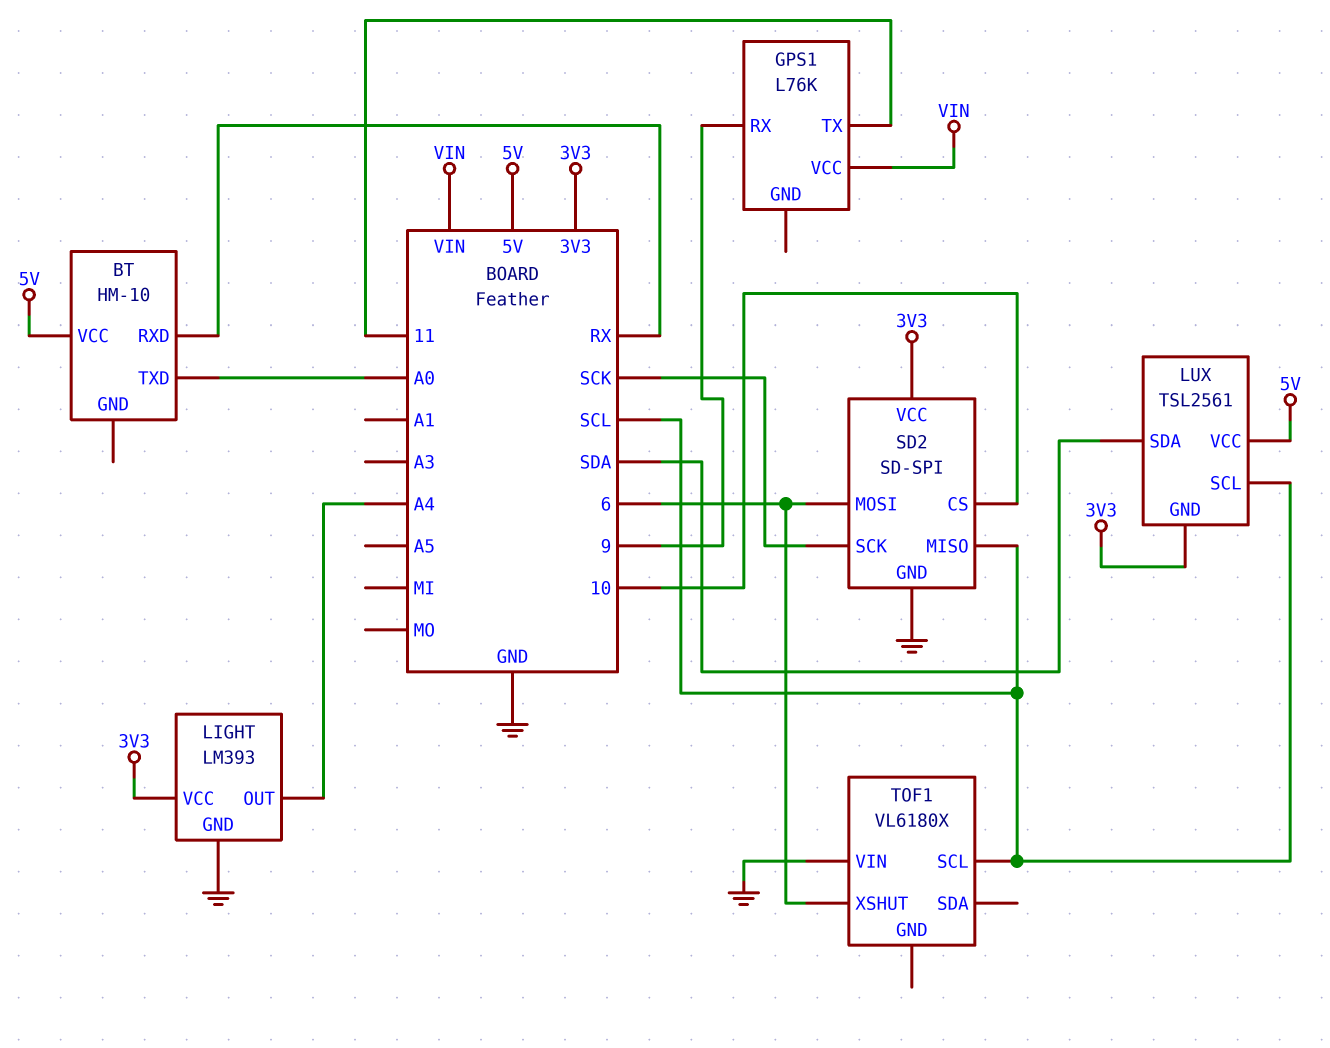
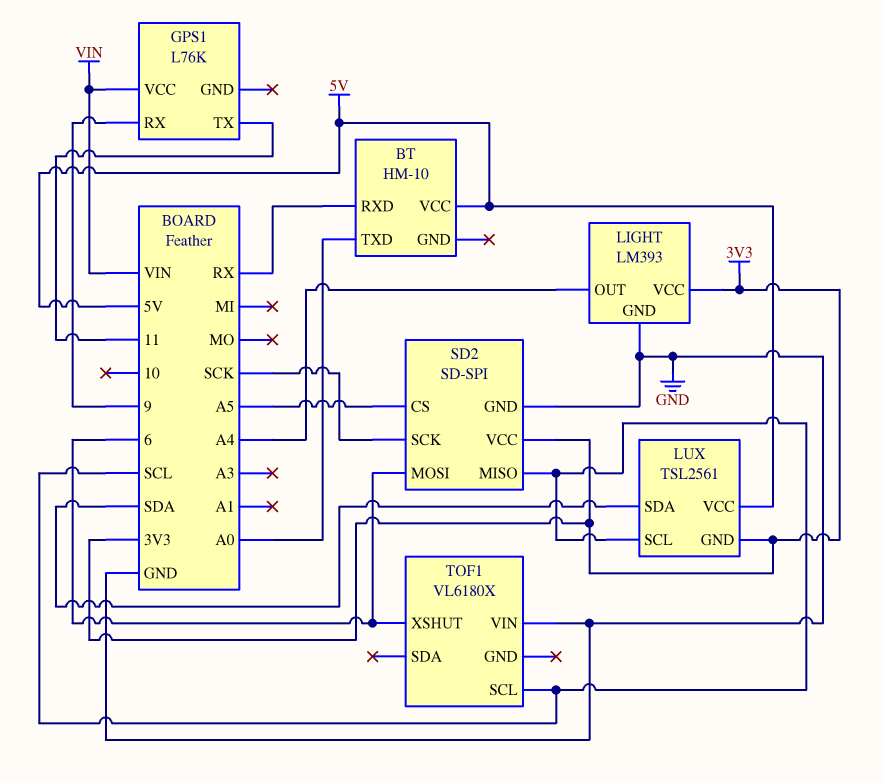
SD2 pin CS: 10 -> A5

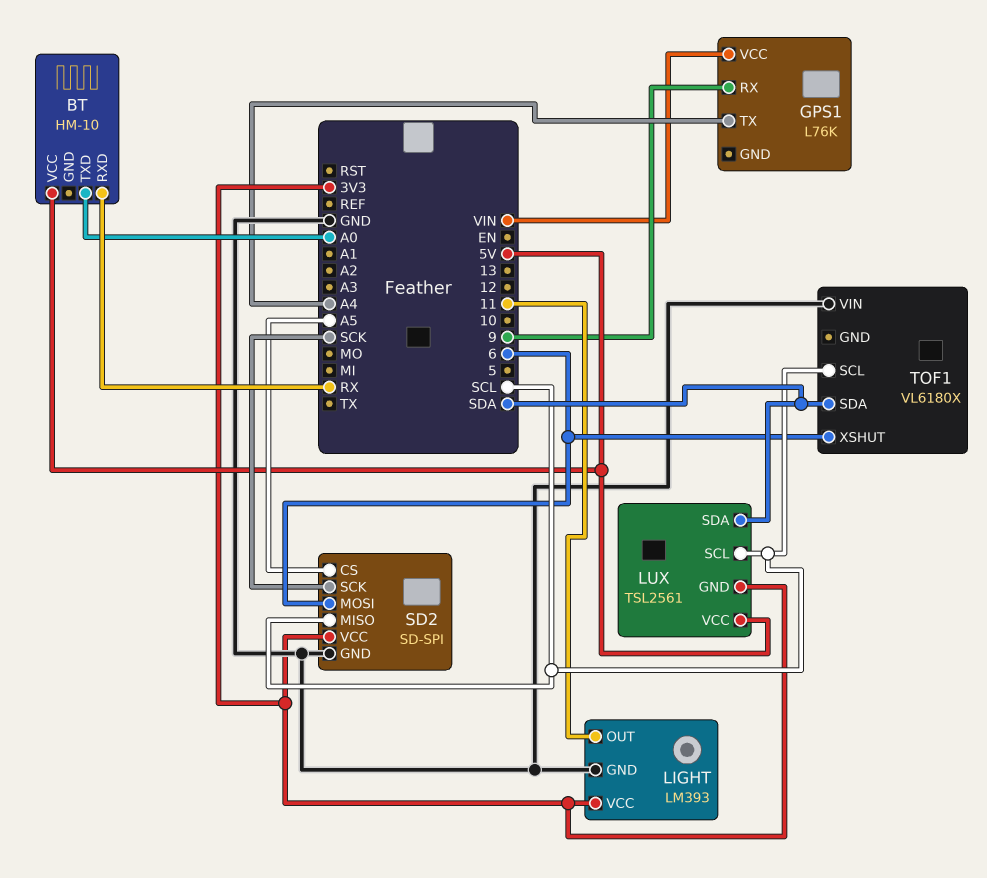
GPS1 pin TX: 11 -> A4
LIGHT pin OUT: A4 -> 11
TOF1 pin SDA: none -> SDA

